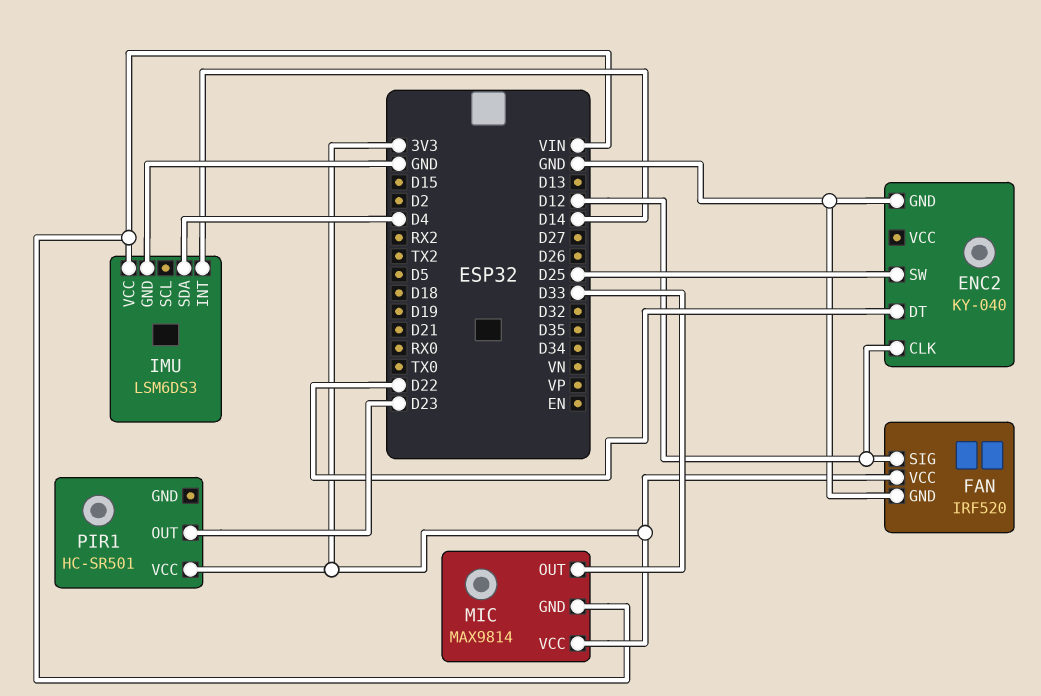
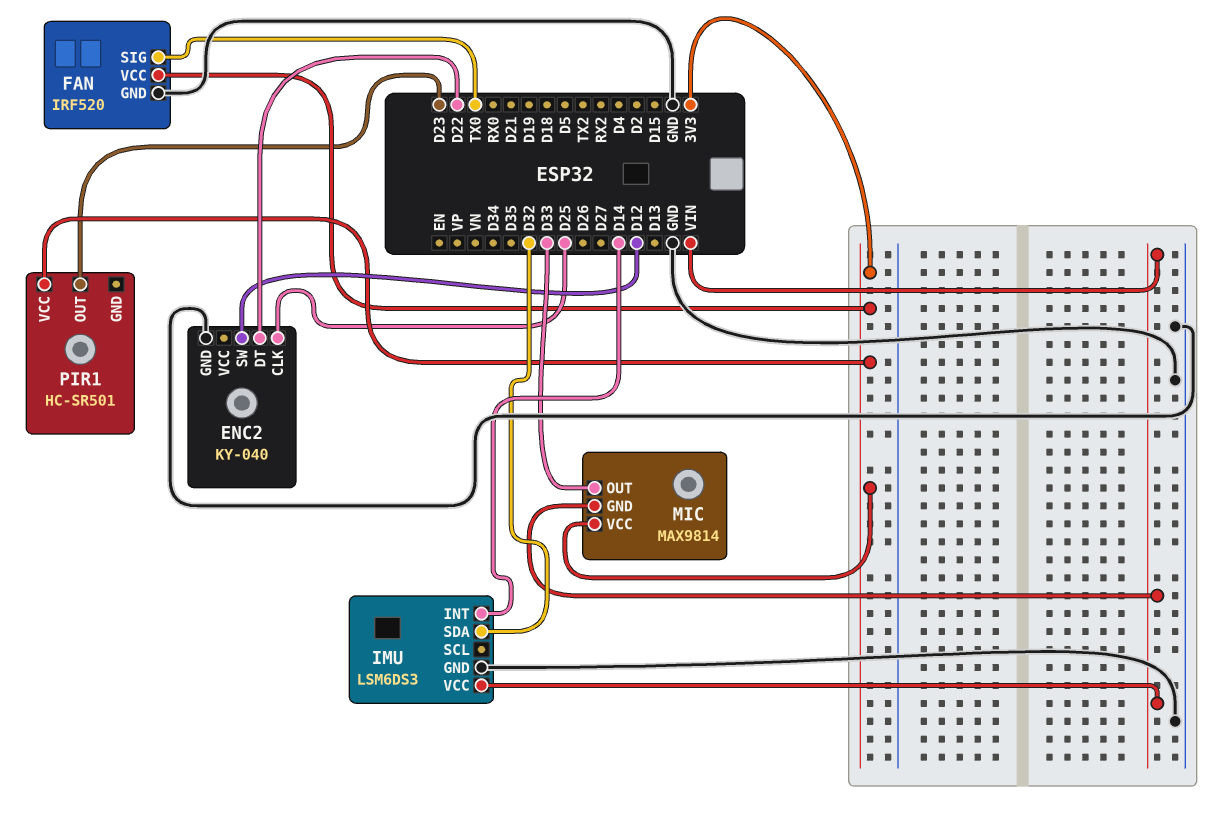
ENC2 pin CLK: D12 -> D25
ENC2 pin SW: D25 -> D12
FAN pin SIG: D12 -> TX0
IMU pin SDA: D4 -> D32

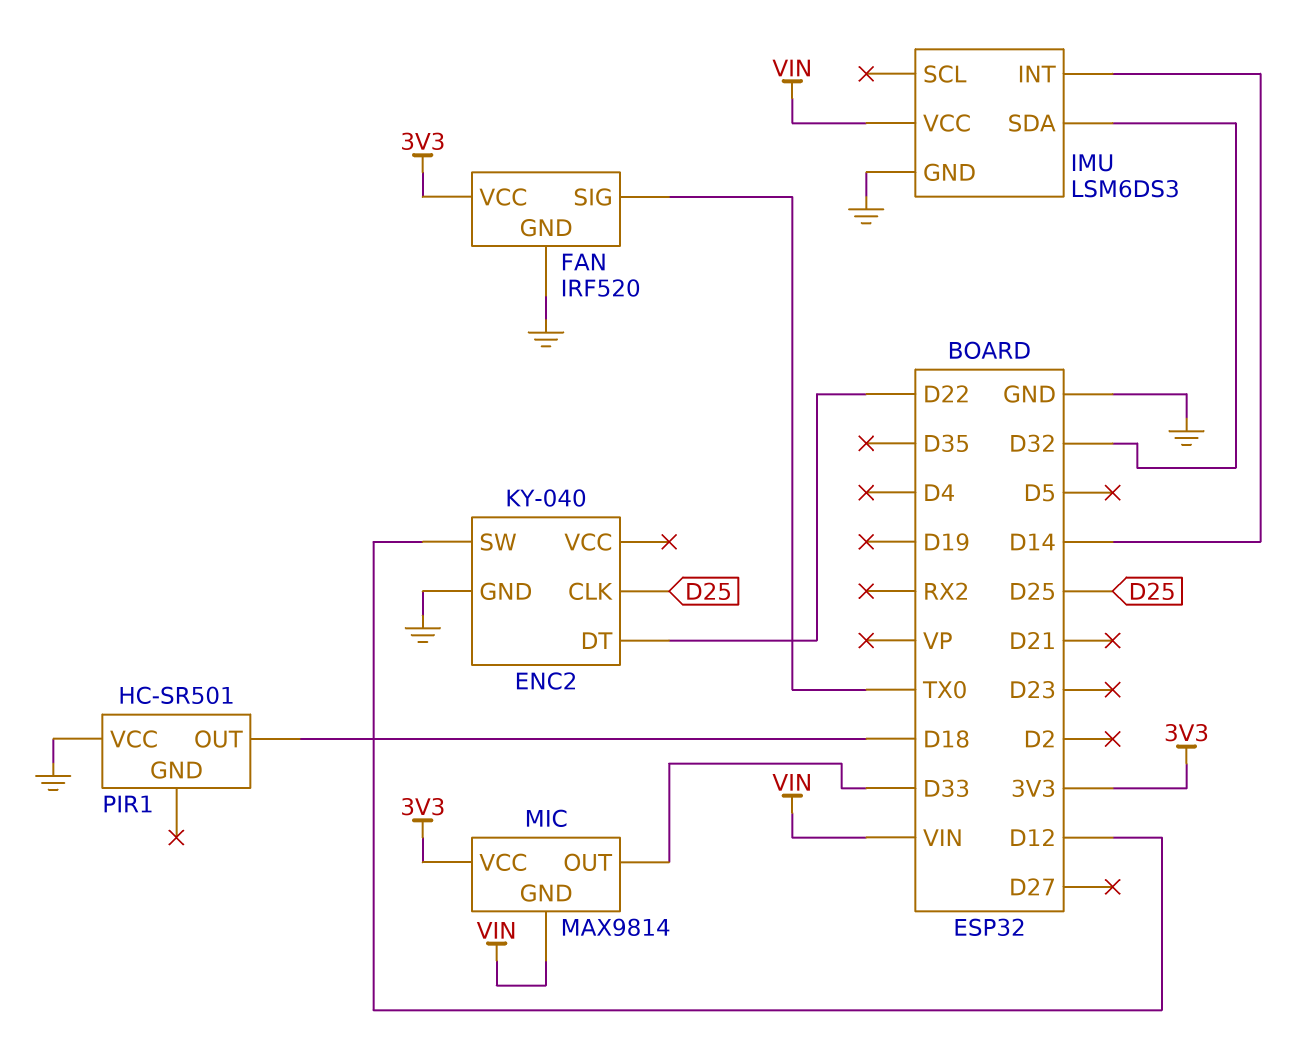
PIR1 pin OUT: D23 -> D18
PIR1 pin VCC: 3V3 -> GND

